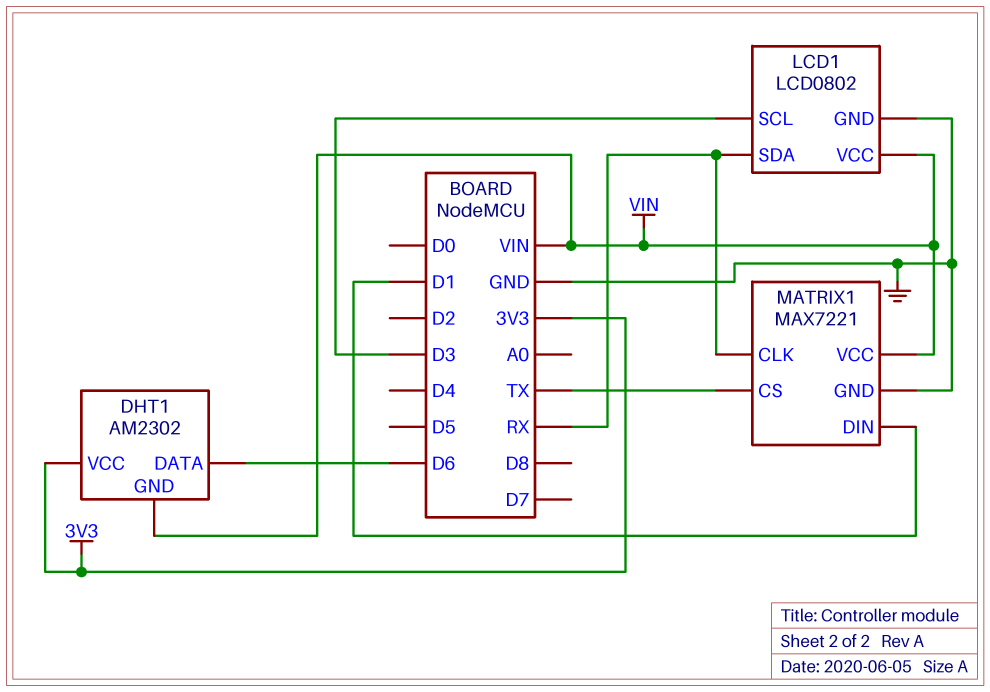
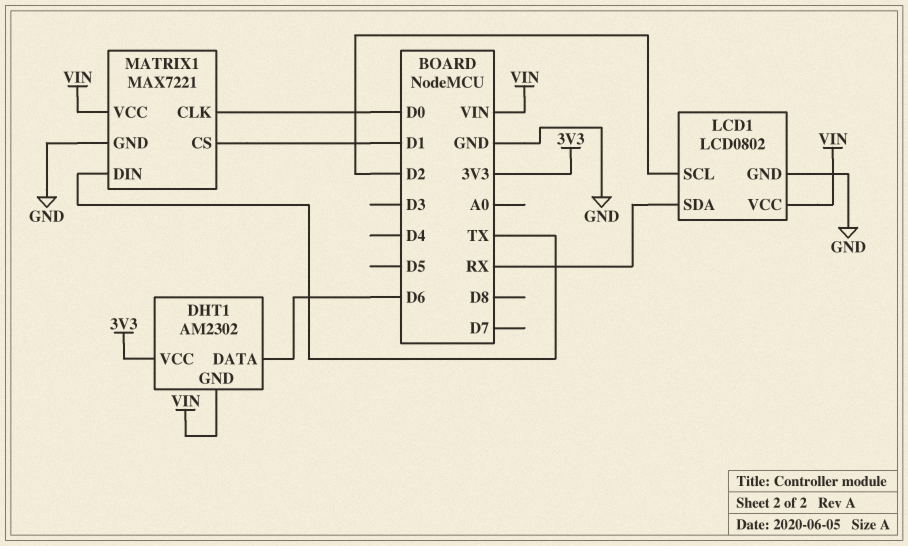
LCD1 pin SCL: D3 -> D2
MATRIX1 pin CLK: RX -> D0
MATRIX1 pin CS: TX -> D1
MATRIX1 pin DIN: D1 -> TX

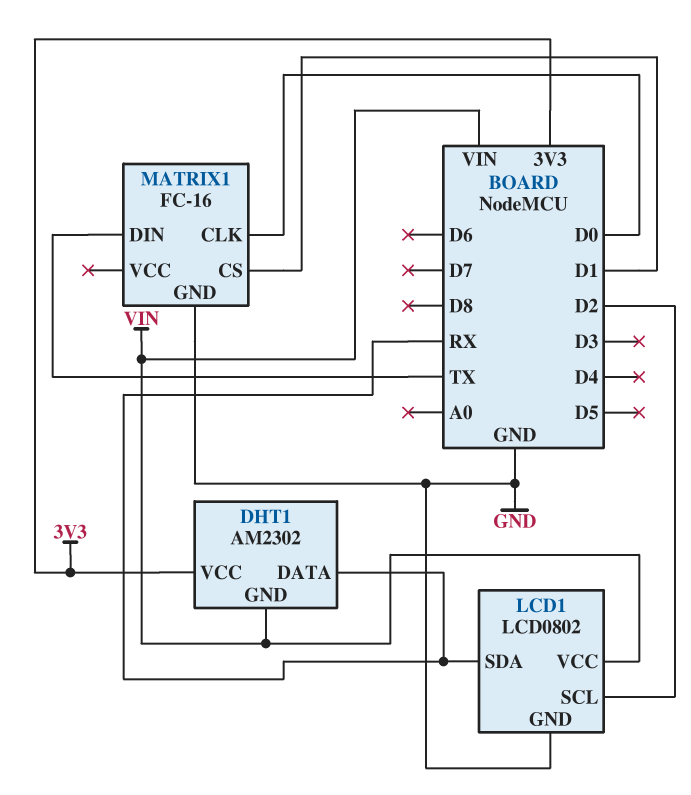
DHT1 pin DATA: D6 -> RX
MATRIX1: MAX7221 -> FC-16
MATRIX1 pin VCC: VIN -> none

